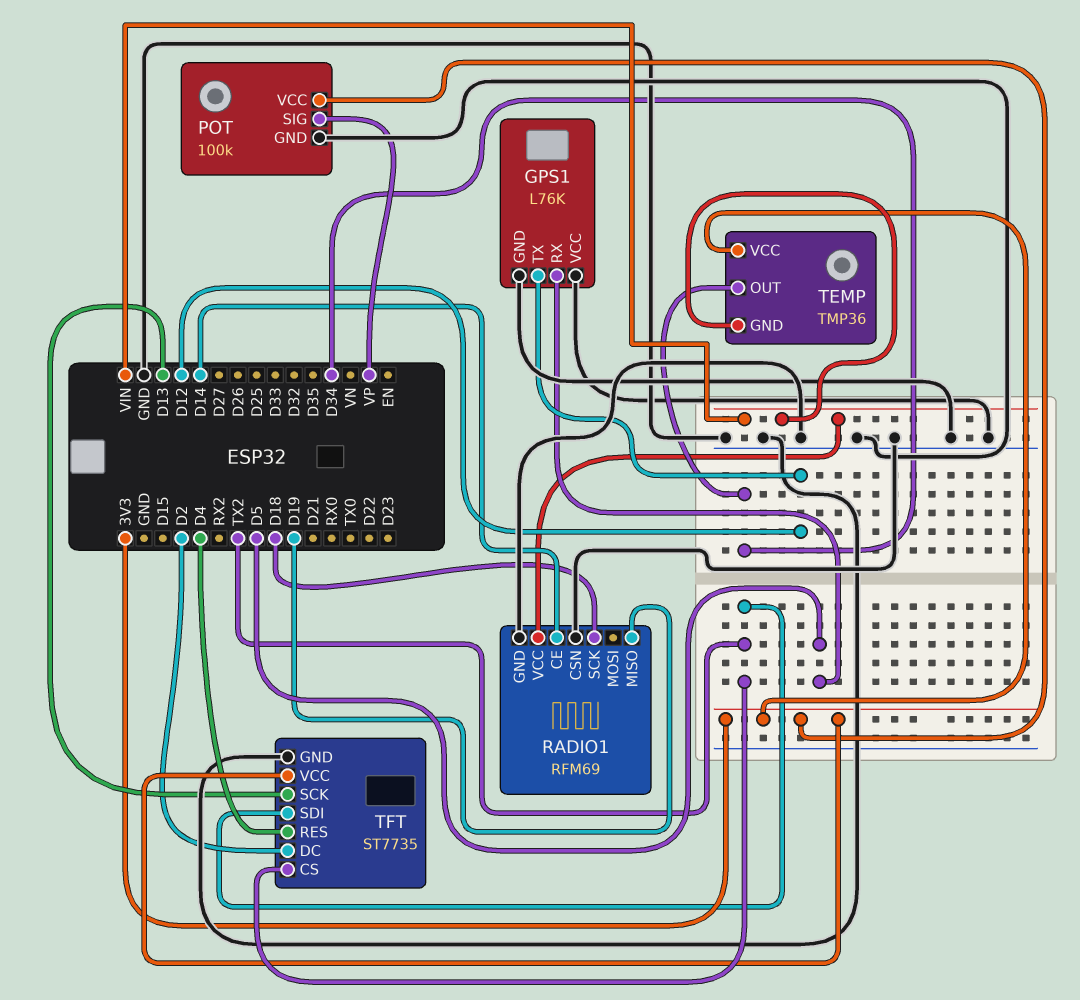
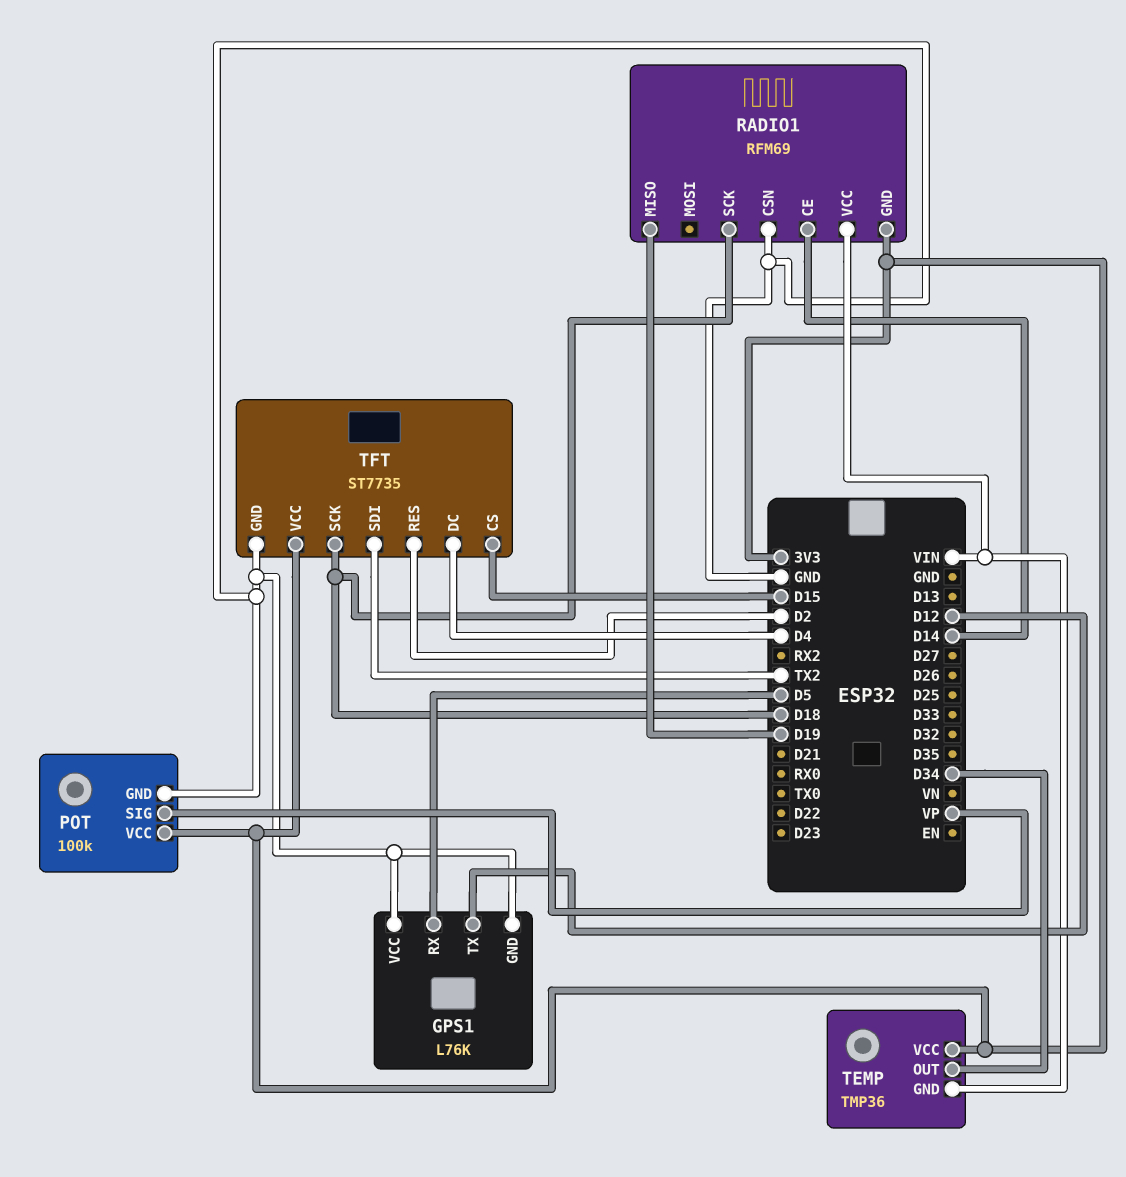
RADIO1 pin GND: GND -> 3V3
TFT pin CS: TX2 -> D15
TFT pin DC: D2 -> D4
TFT pin RES: D4 -> D2
TFT pin SCK: D13 -> D18

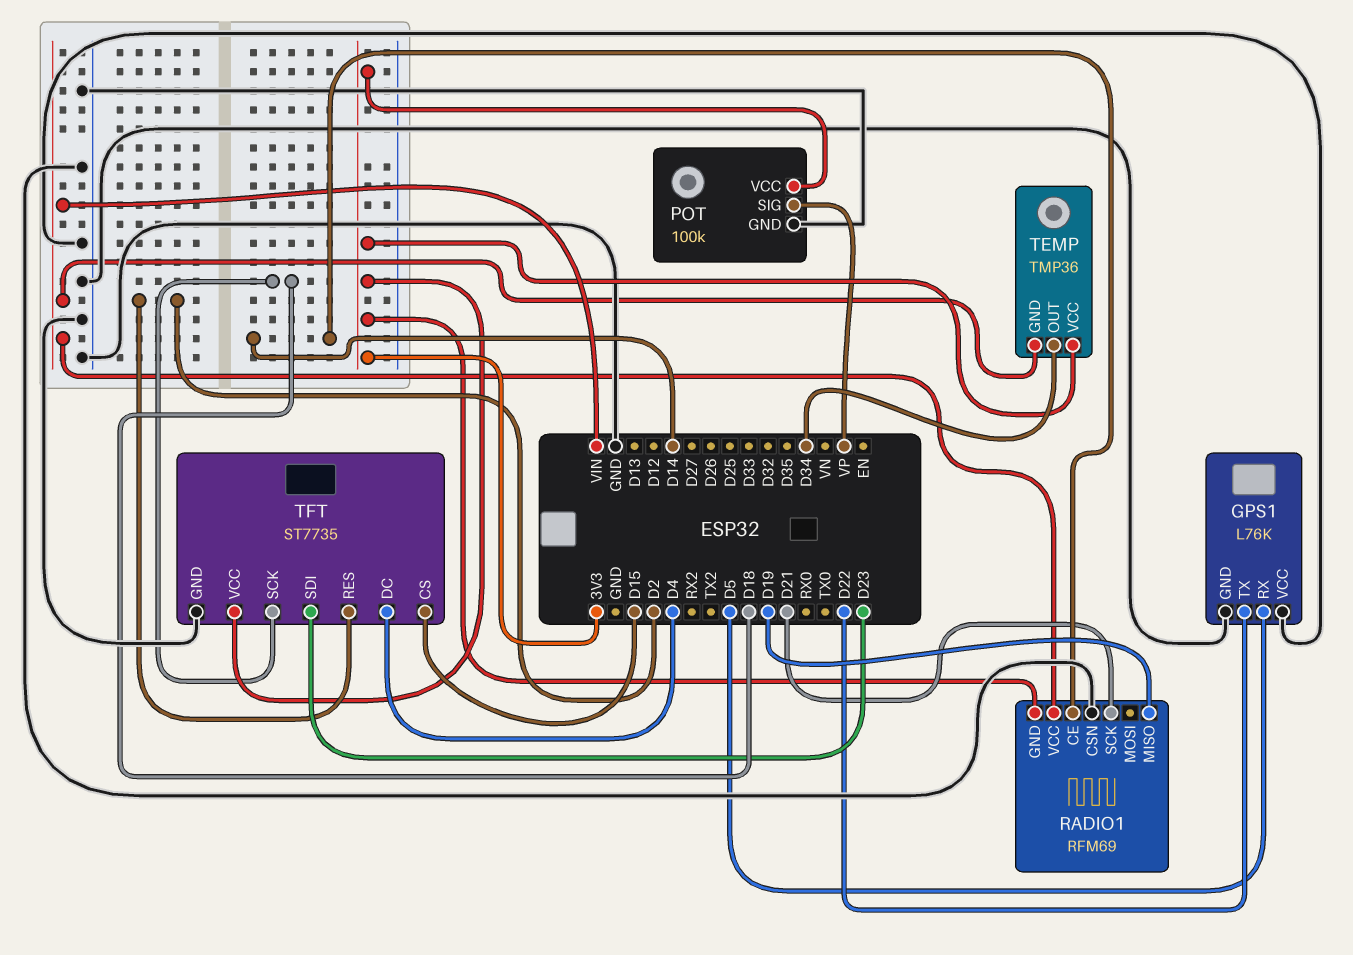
GPS1 pin TX: D12 -> D22
RADIO1 pin SCK: D18 -> D21
TFT pin SDI: TX2 -> D23

